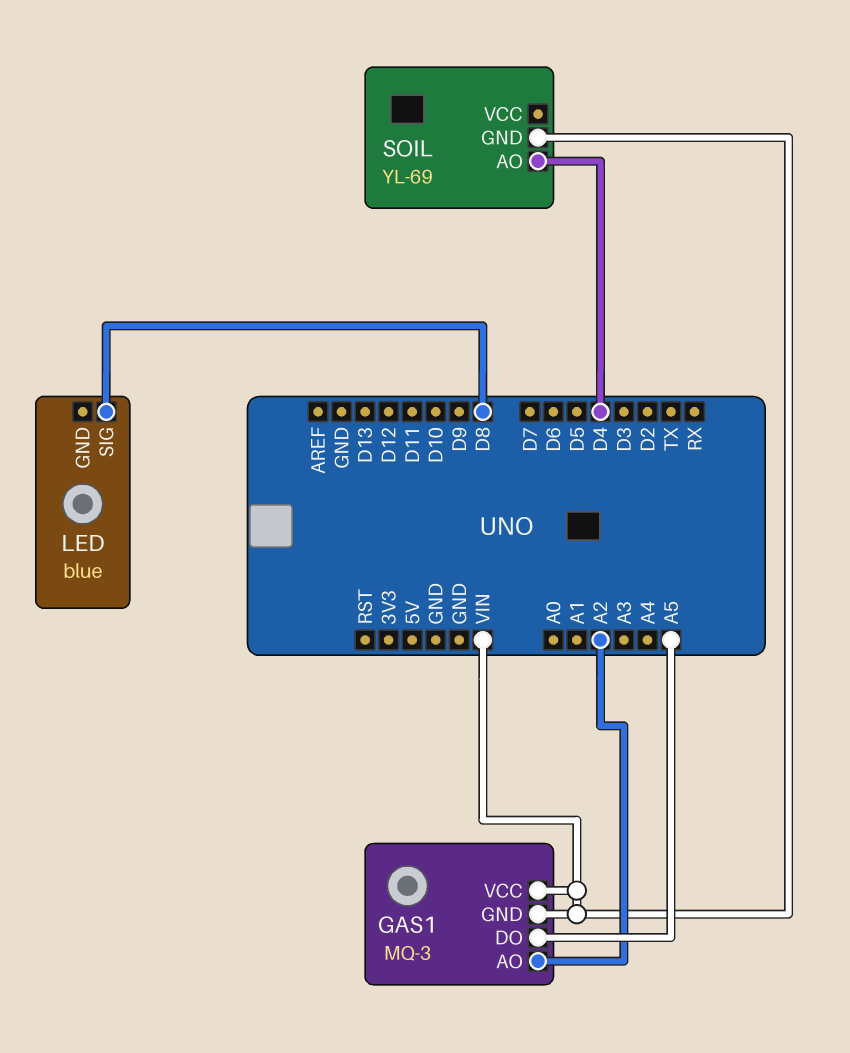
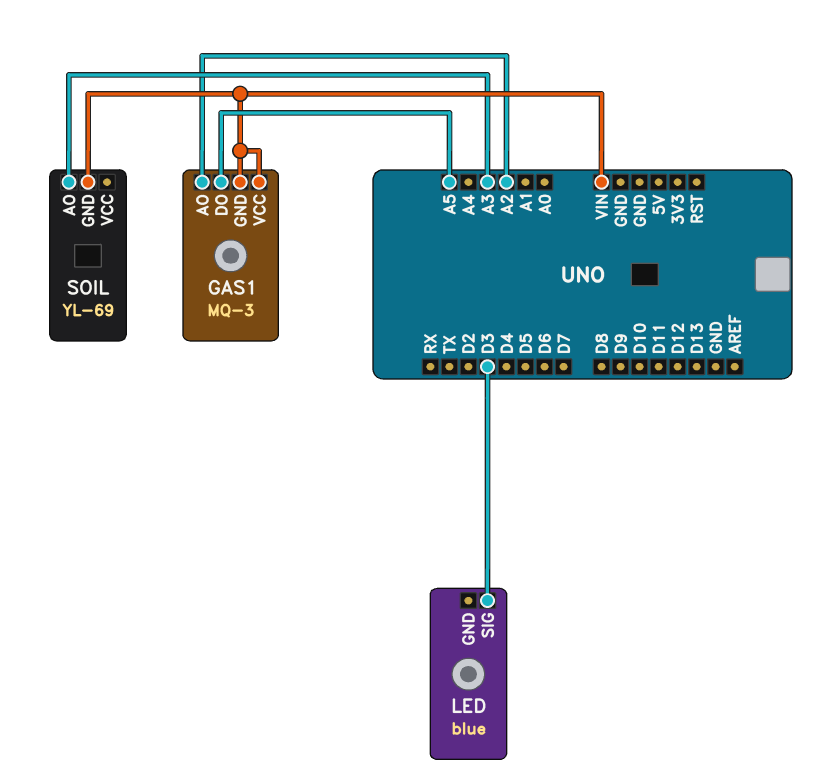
LED pin SIG: D8 -> D3
SOIL pin AO: D4 -> A3

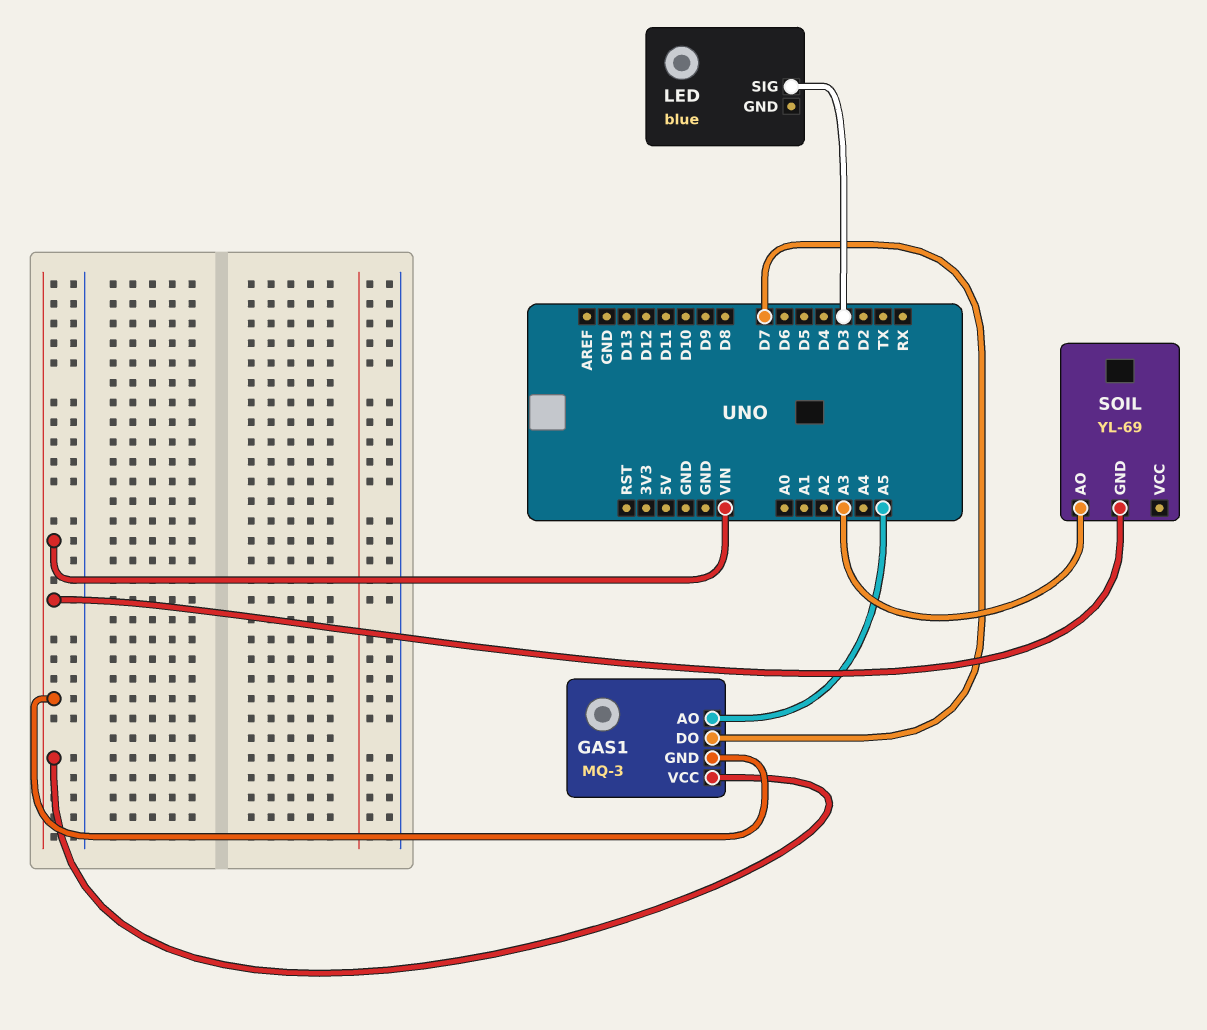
GAS1 pin AO: A2 -> A5
GAS1 pin DO: A5 -> D7

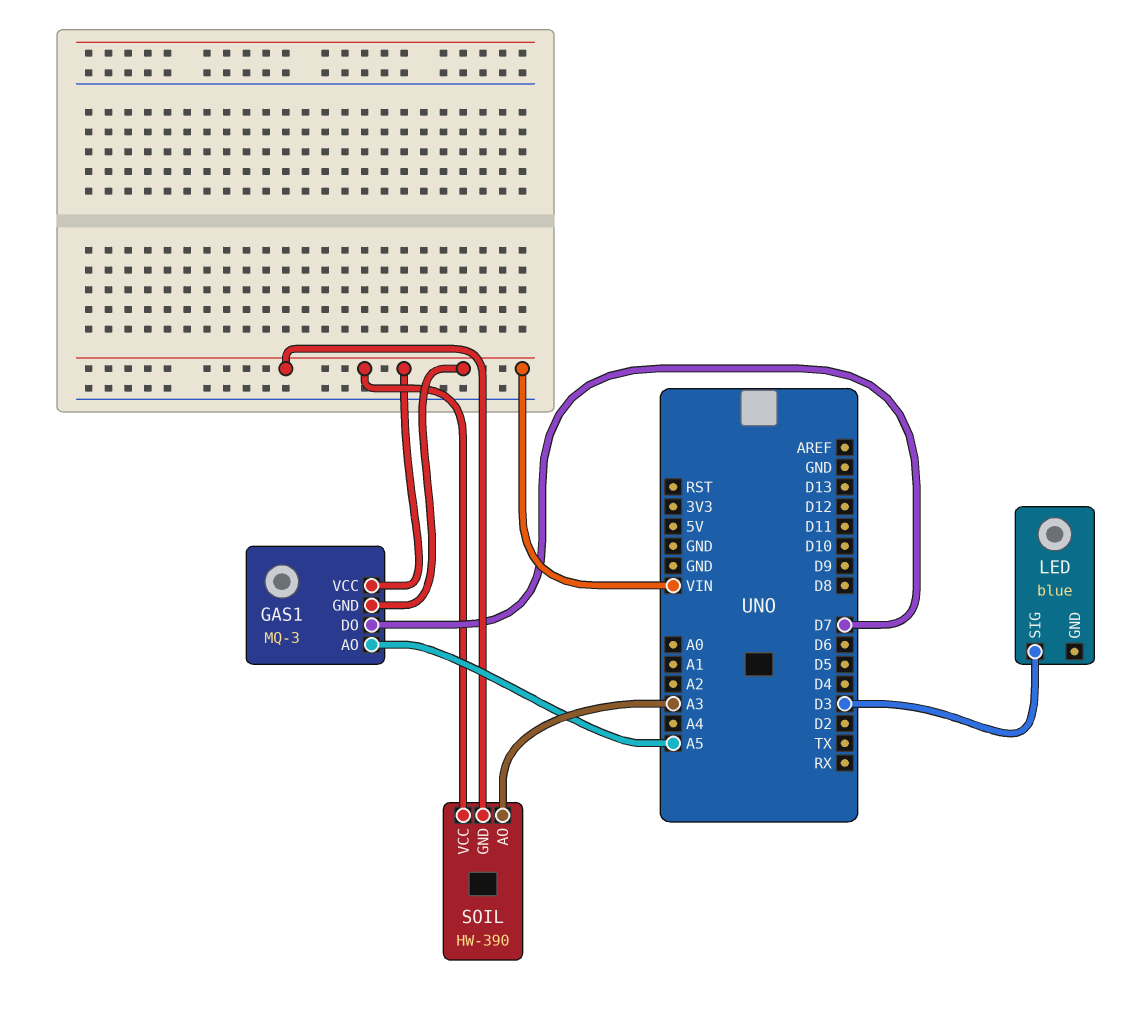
SOIL: YL-69 -> HW-390
SOIL pin VCC: none -> VIN

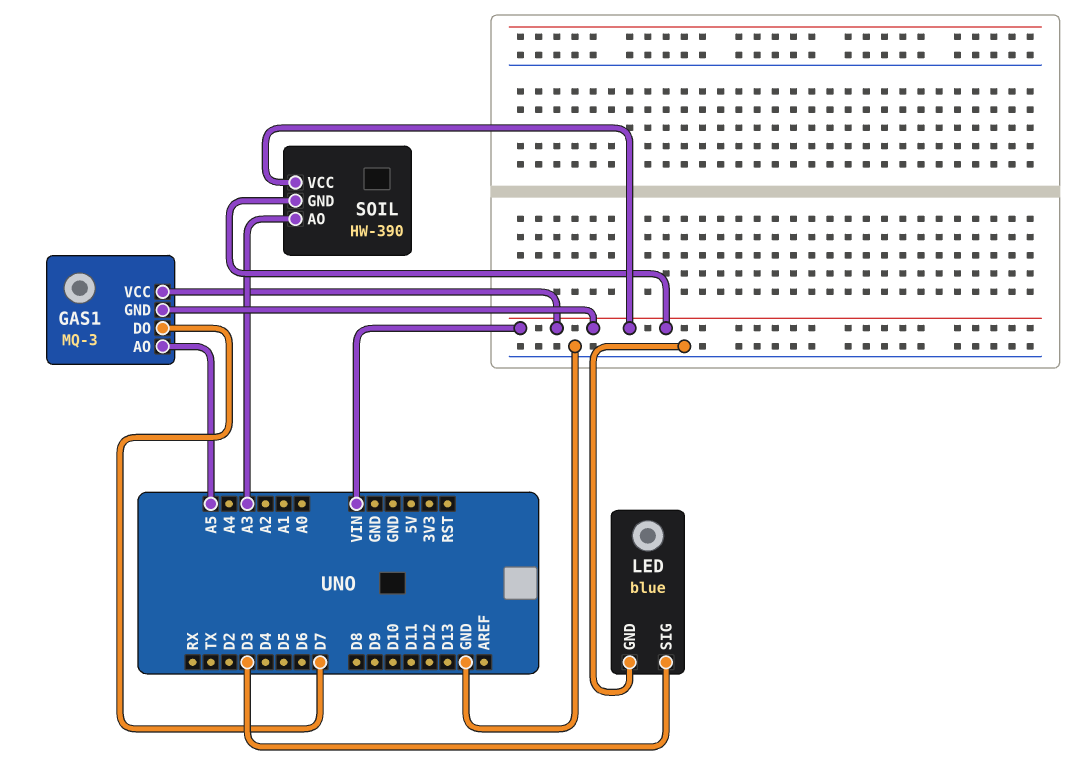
LED pin GND: none -> GND

